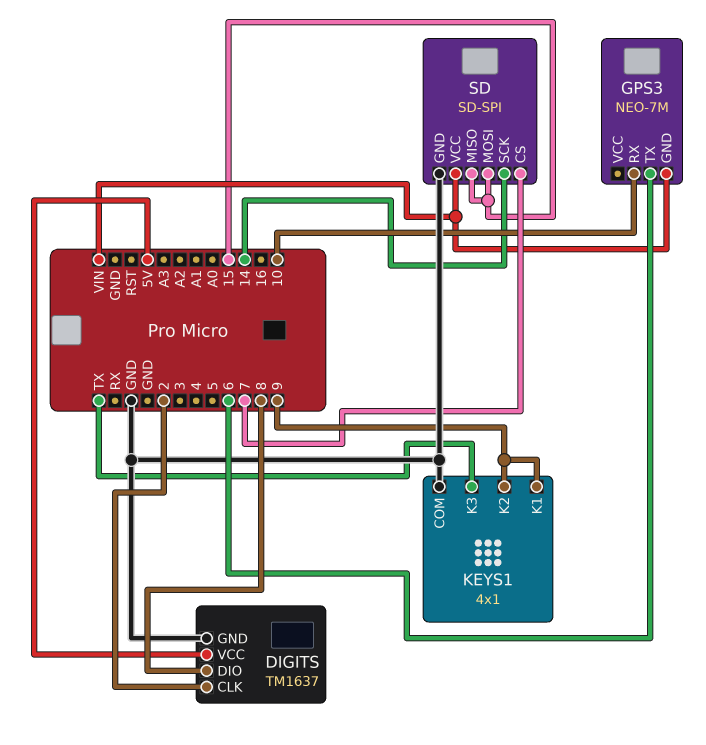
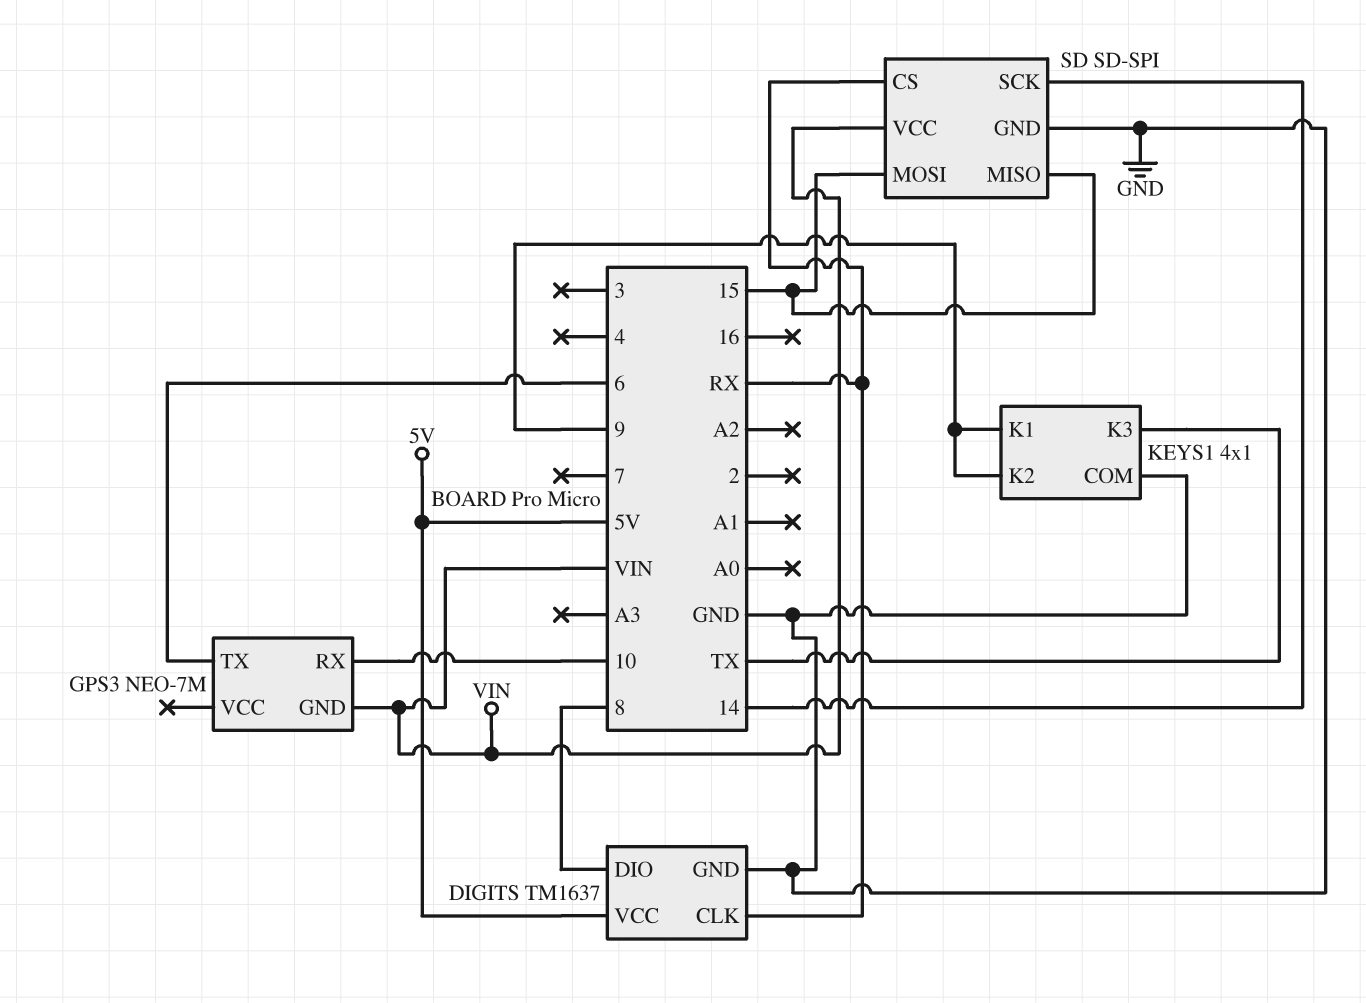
DIGITS pin CLK: 2 -> RX
SD pin CS: 7 -> RX

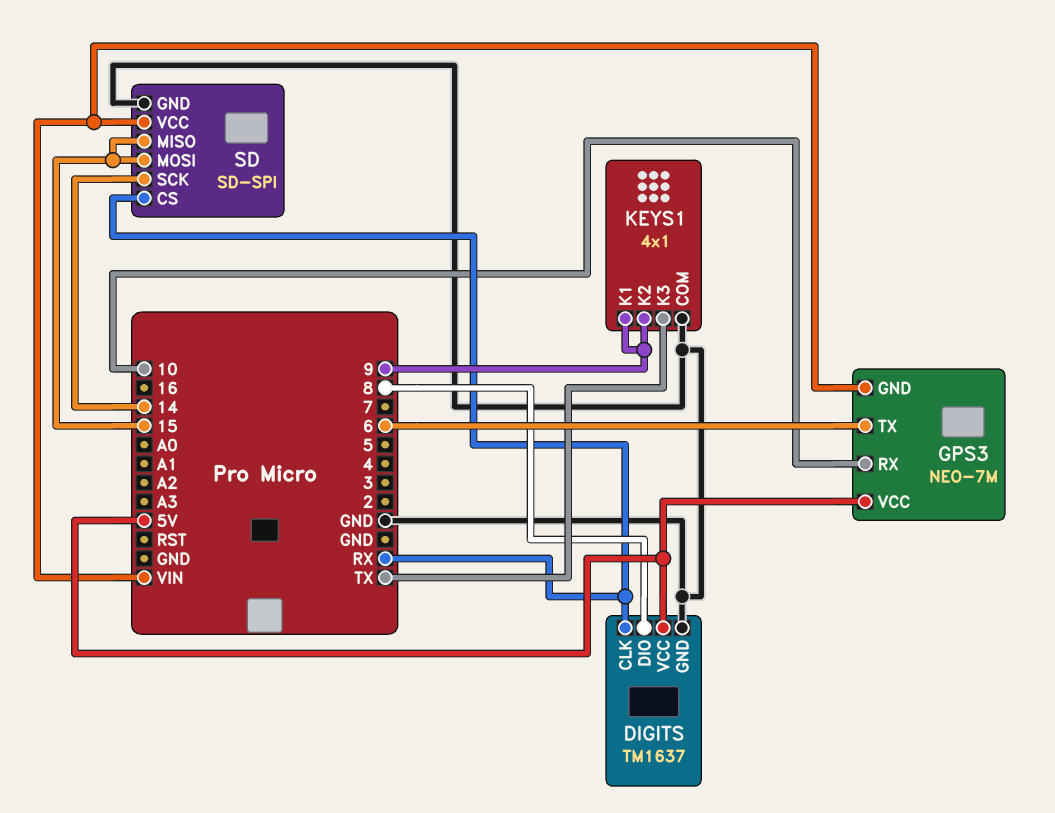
GPS3 pin VCC: none -> 5V

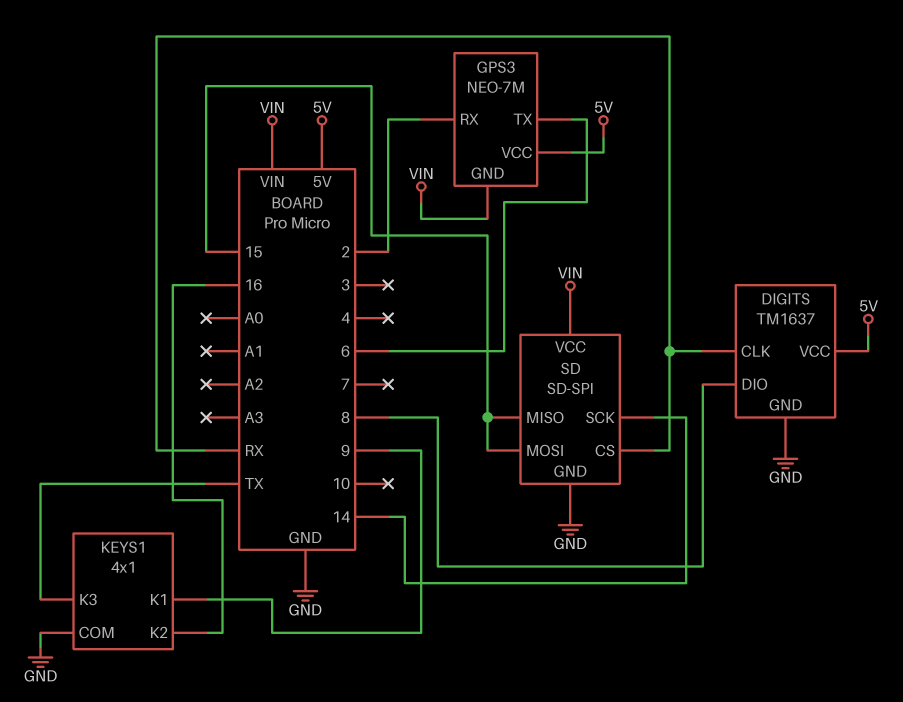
GPS3 pin RX: 10 -> 2
KEYS1 pin K2: 9 -> 16

